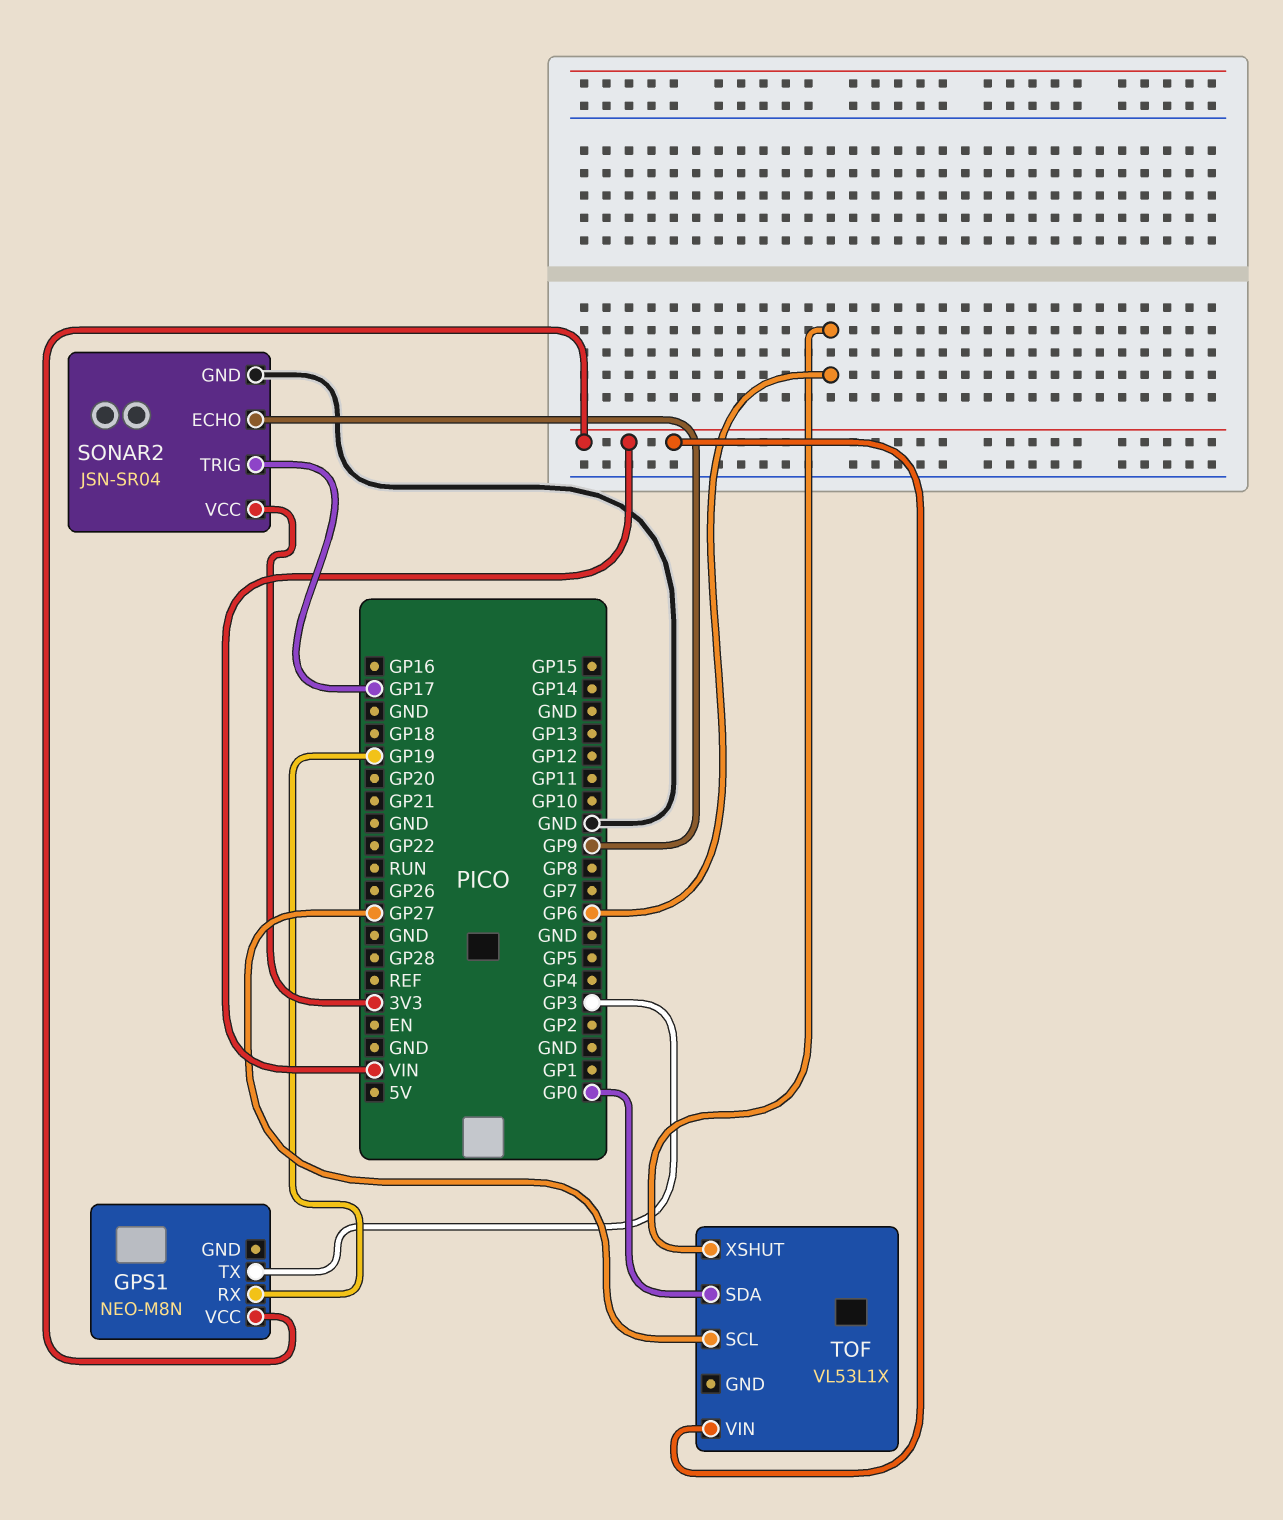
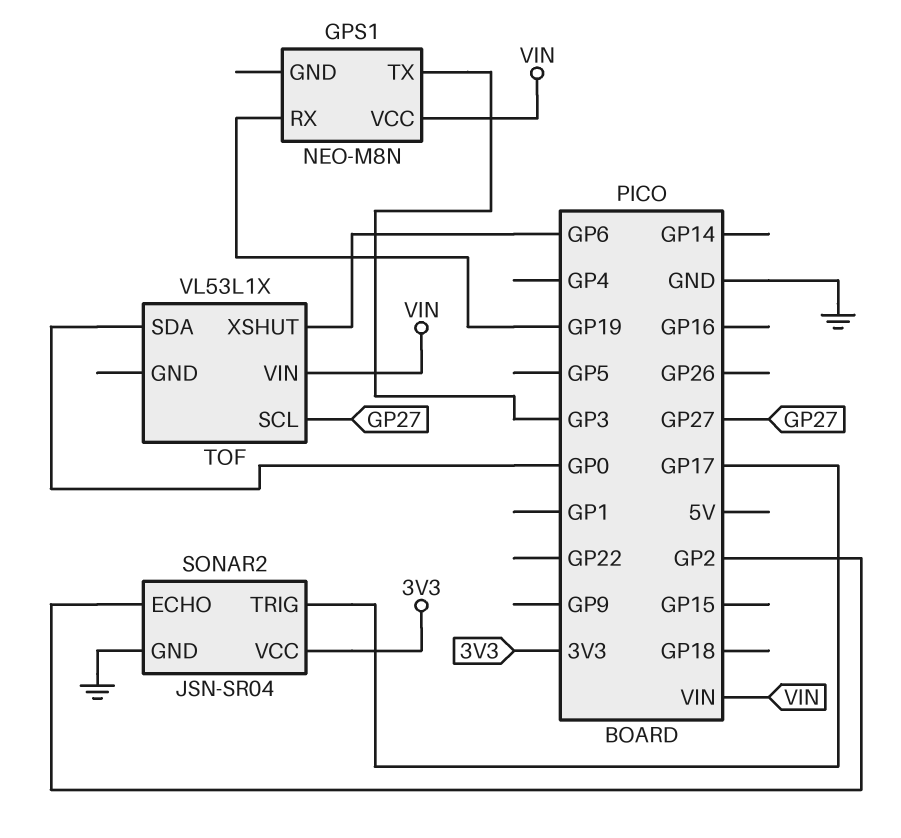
SONAR2 pin ECHO: GP9 -> GP2

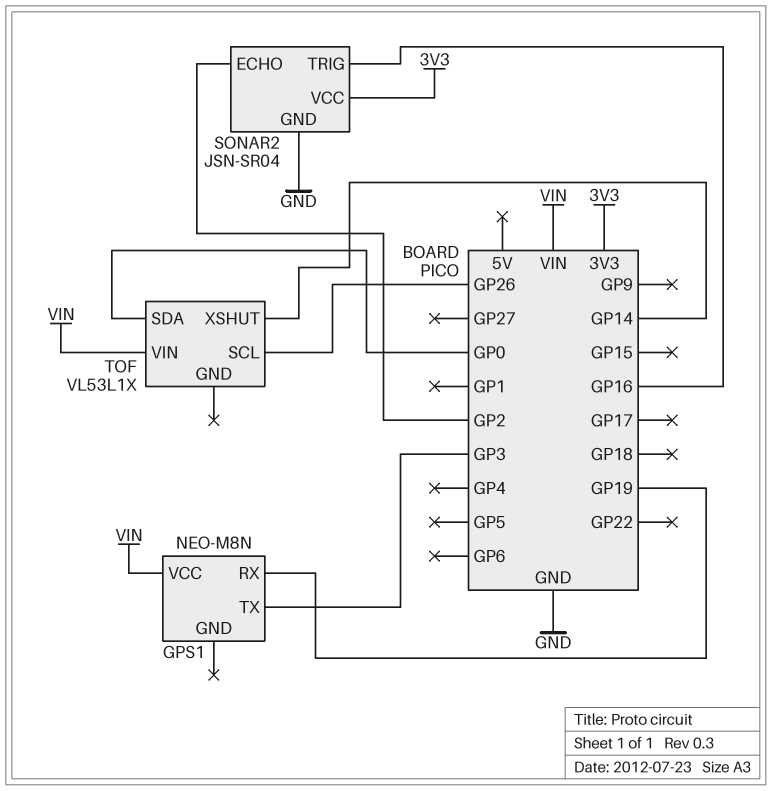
SONAR2 pin TRIG: GP17 -> GP16
TOF pin SCL: GP27 -> GP26
TOF pin XSHUT: GP6 -> GP14

